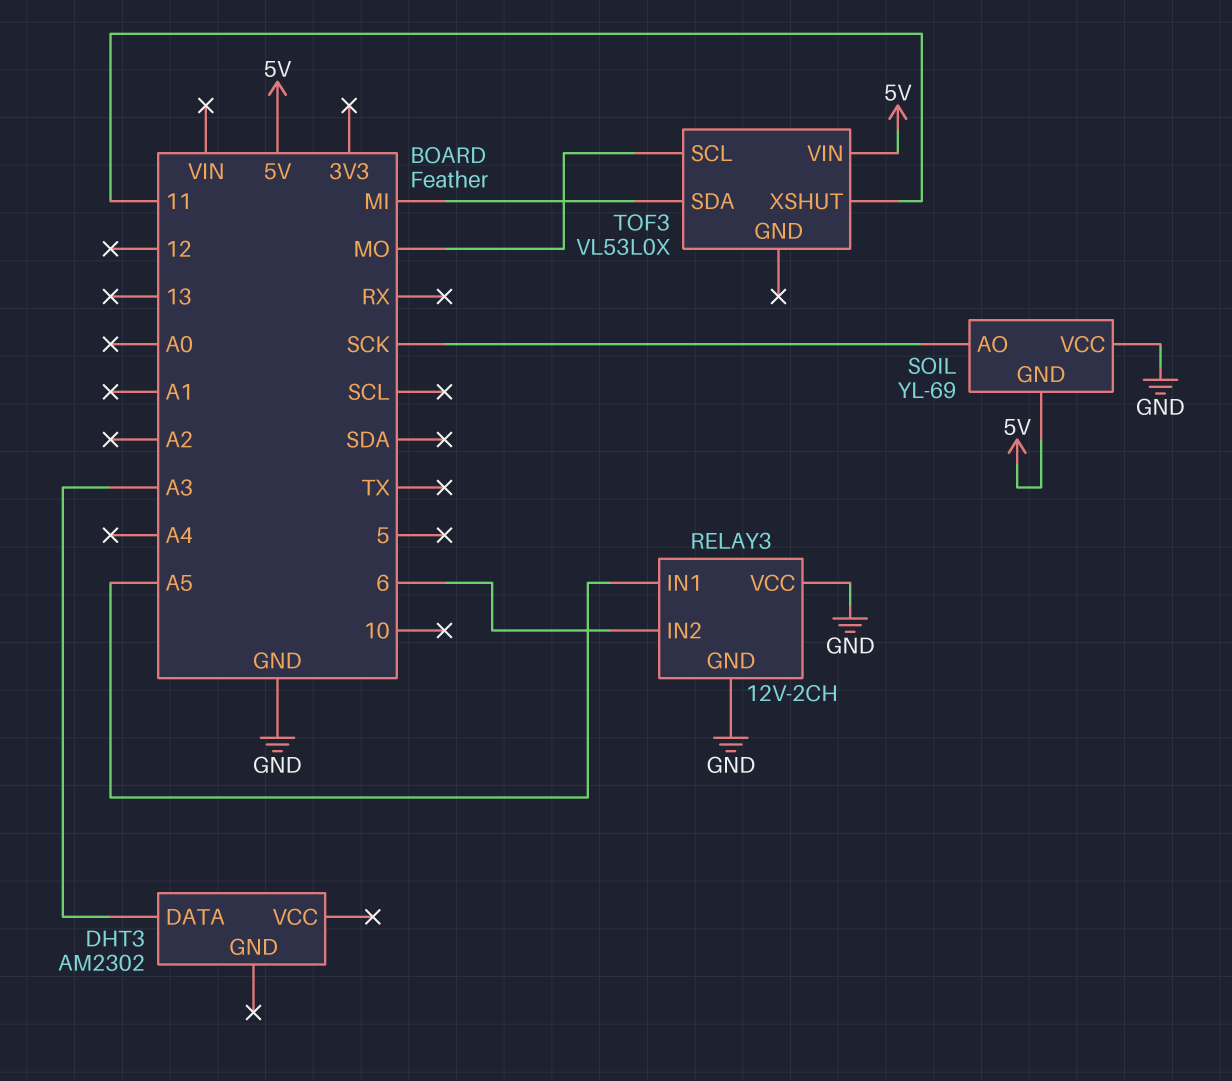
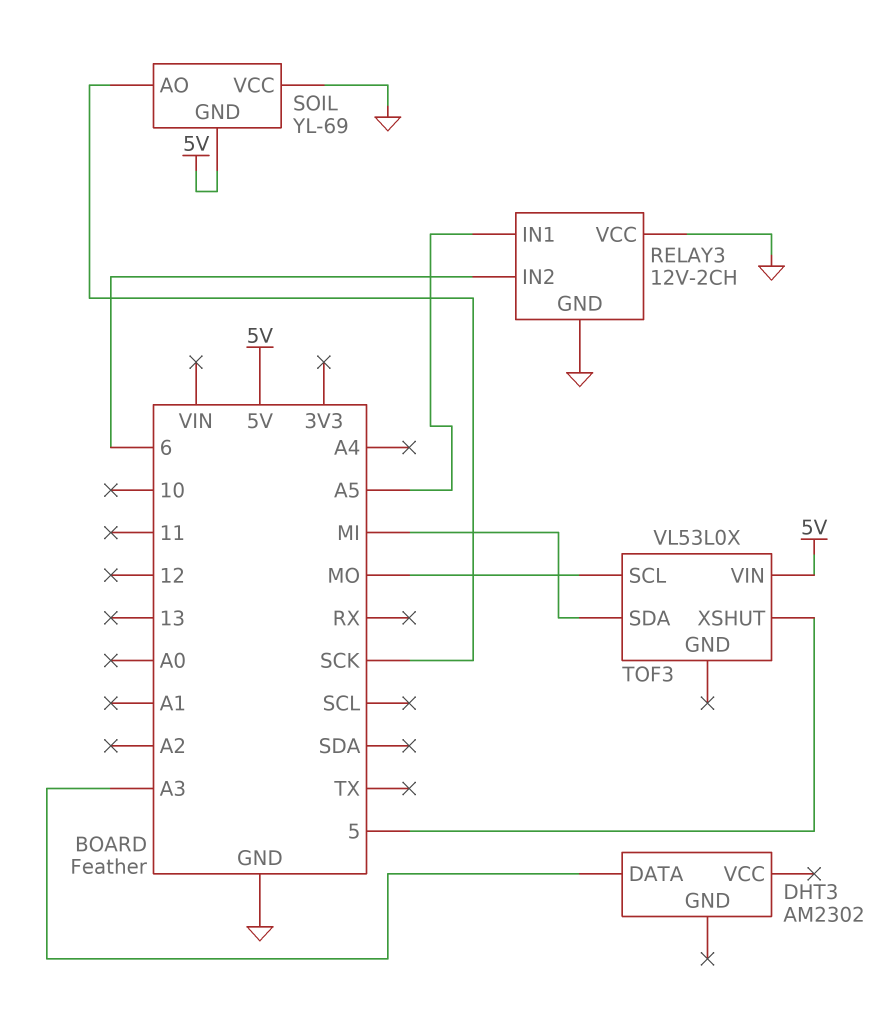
TOF3 pin XSHUT: 11 -> 5

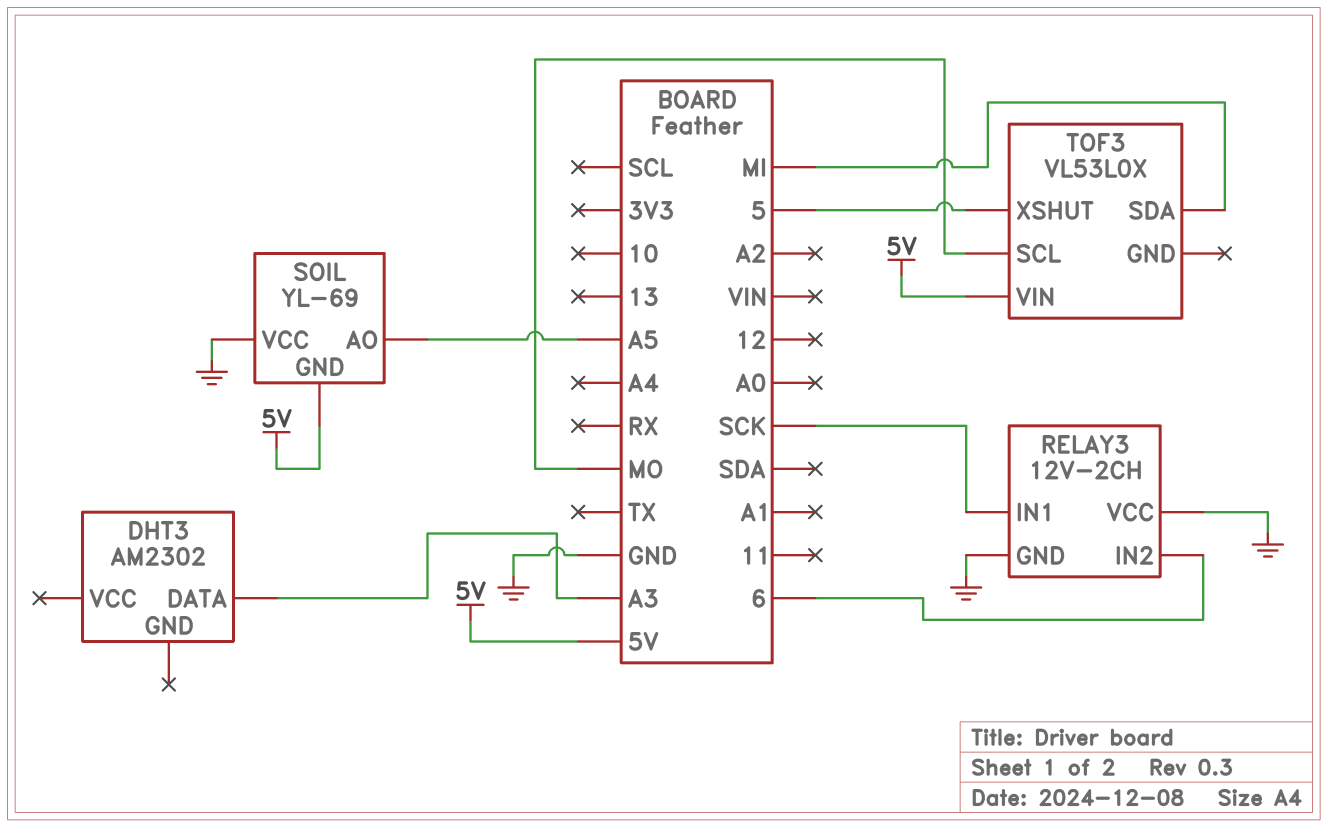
RELAY3 pin IN1: A5 -> SCK
SOIL pin AO: SCK -> A5

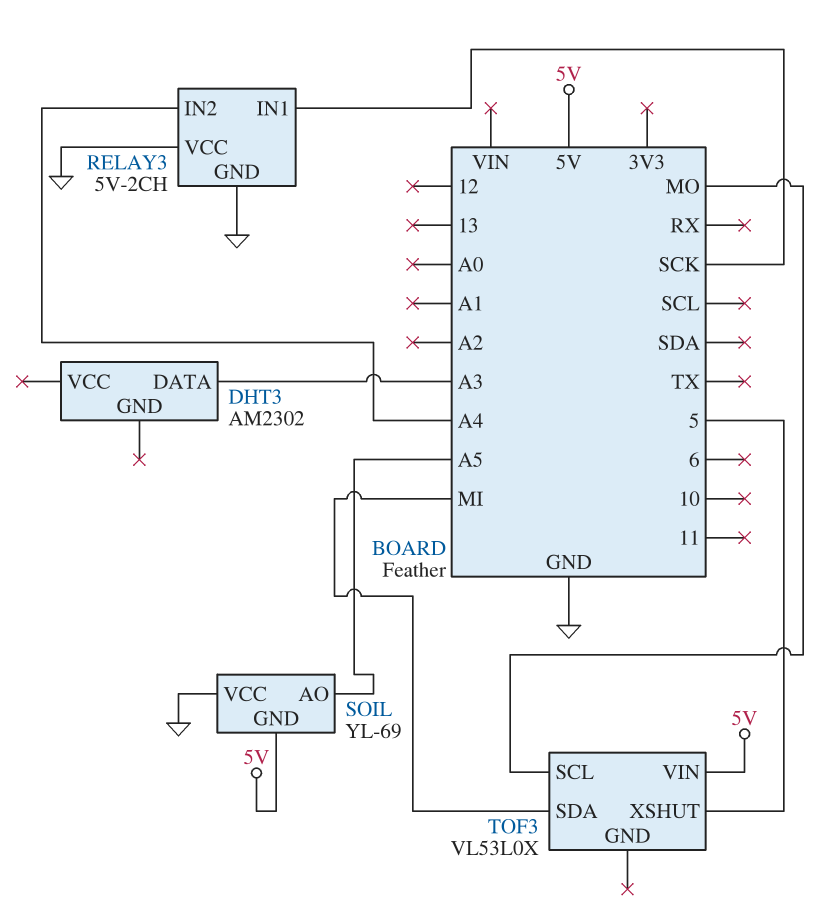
RELAY3: 12V-2CH -> 5V-2CH
RELAY3 pin IN2: 6 -> A4

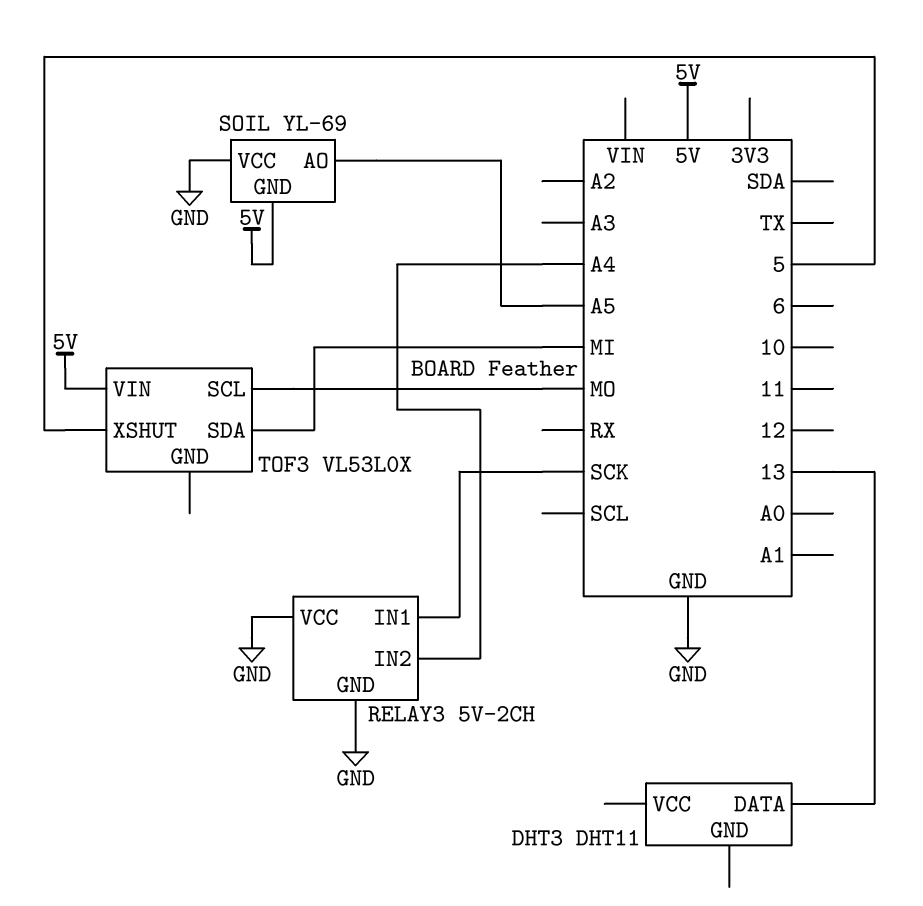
DHT3: AM2302 -> DHT11
DHT3 pin DATA: A3 -> 13

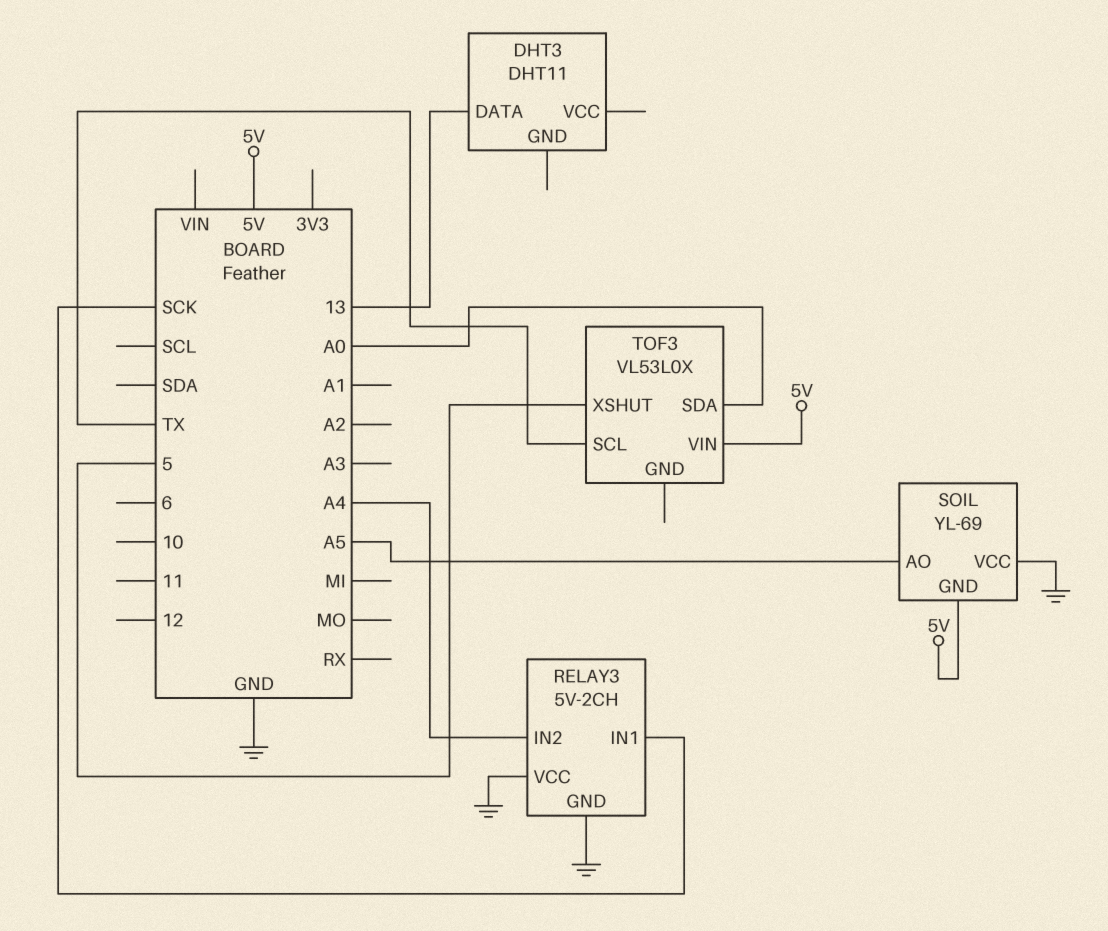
TOF3 pin SCL: MO -> TX
TOF3 pin SDA: MI -> A0

